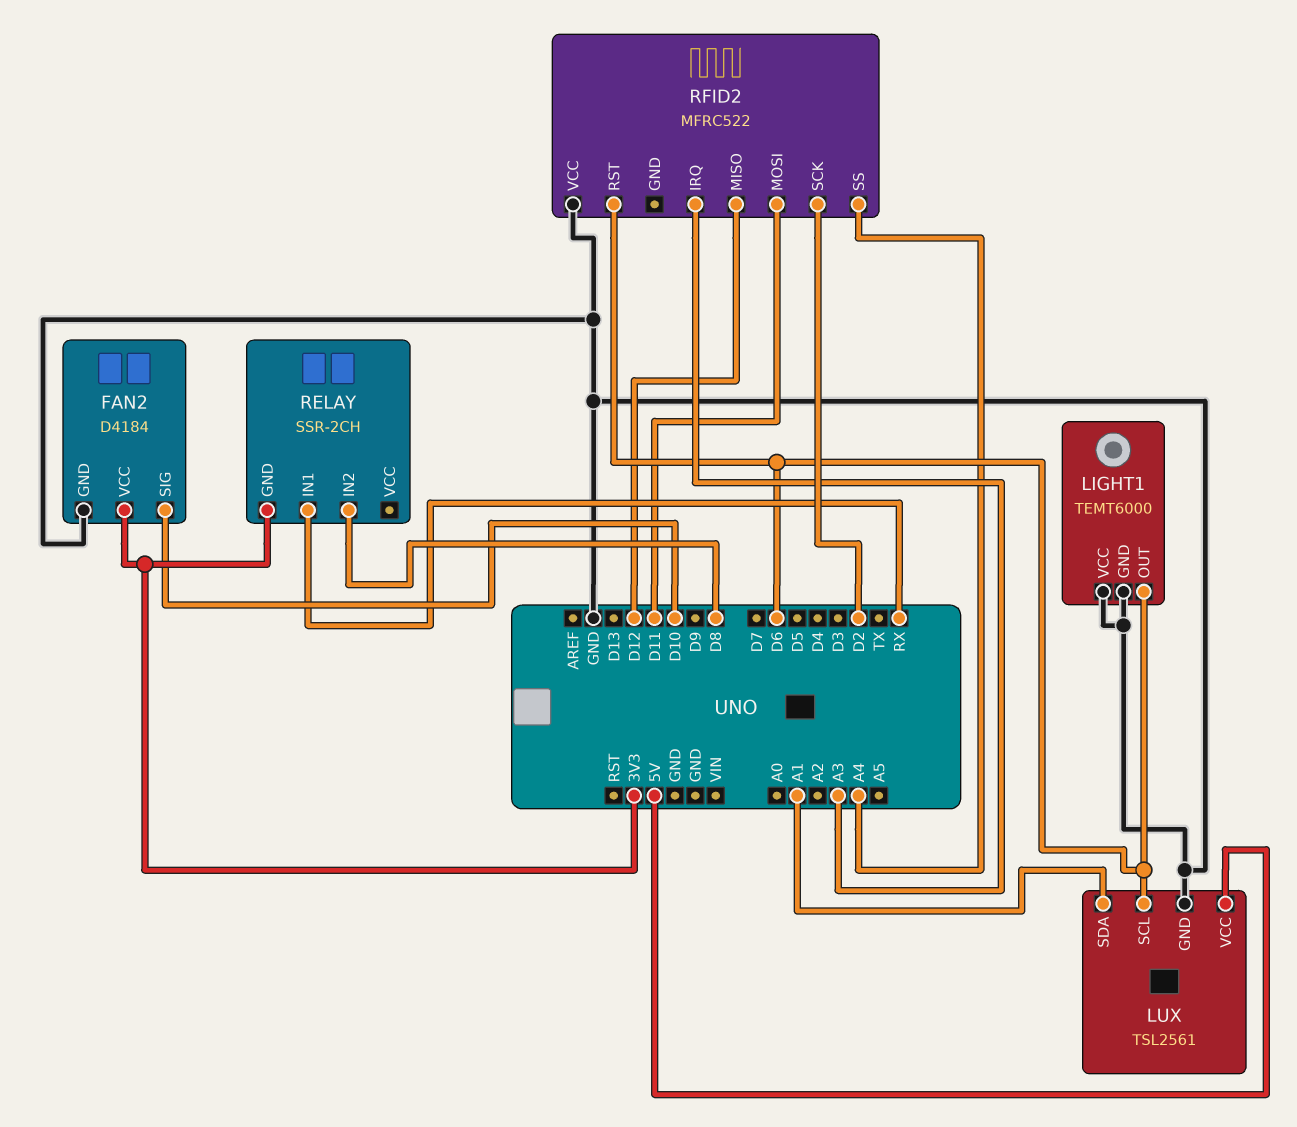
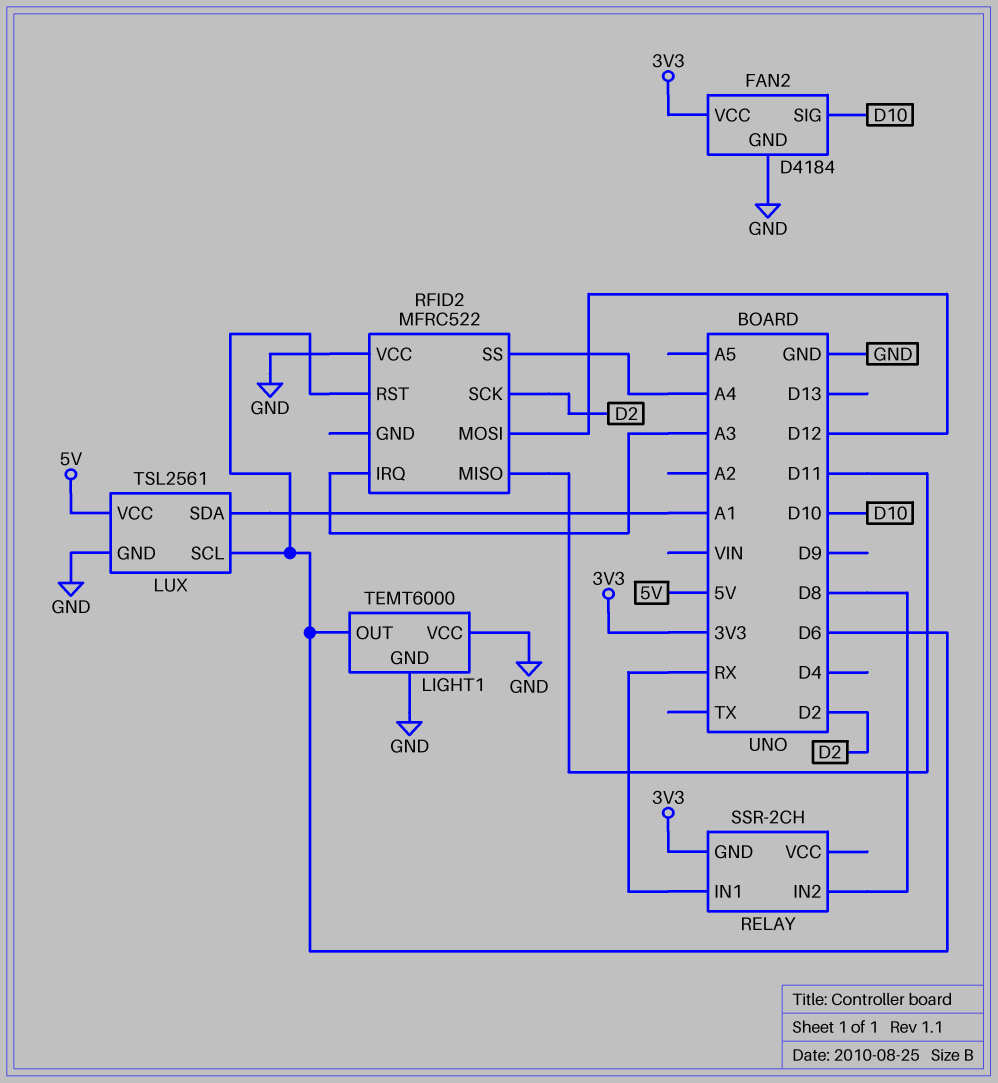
RFID2 pin MISO: D12 -> D11
RFID2 pin MOSI: D11 -> D12

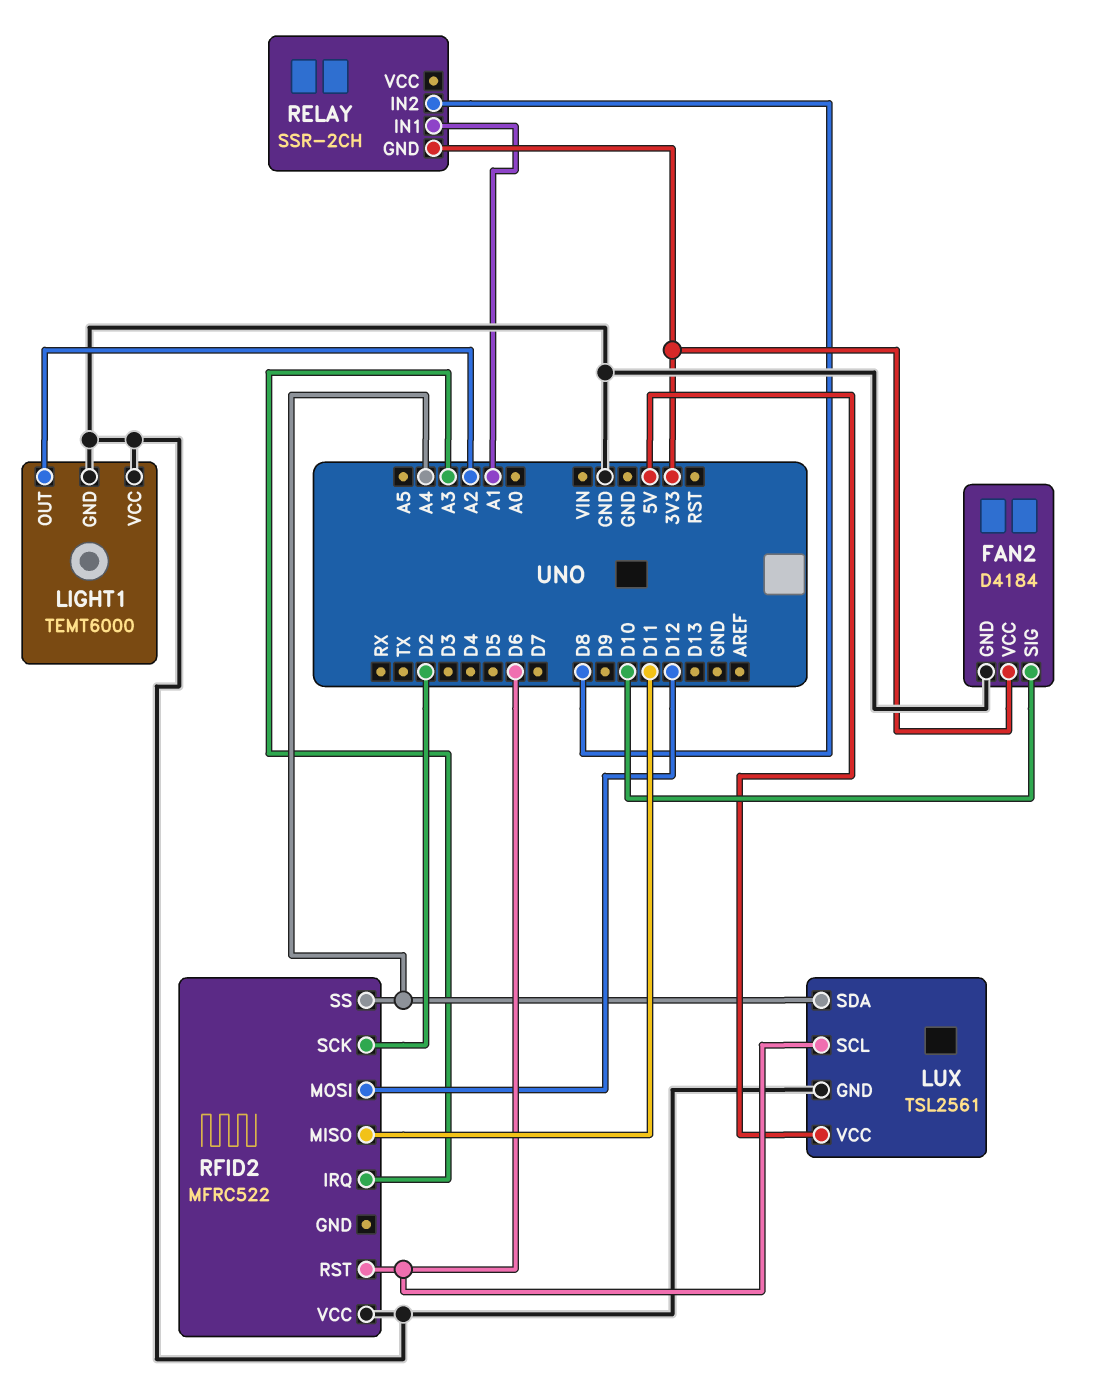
LIGHT1 pin OUT: D6 -> A2
LUX pin SDA: A1 -> A4
RELAY pin IN1: RX -> A1

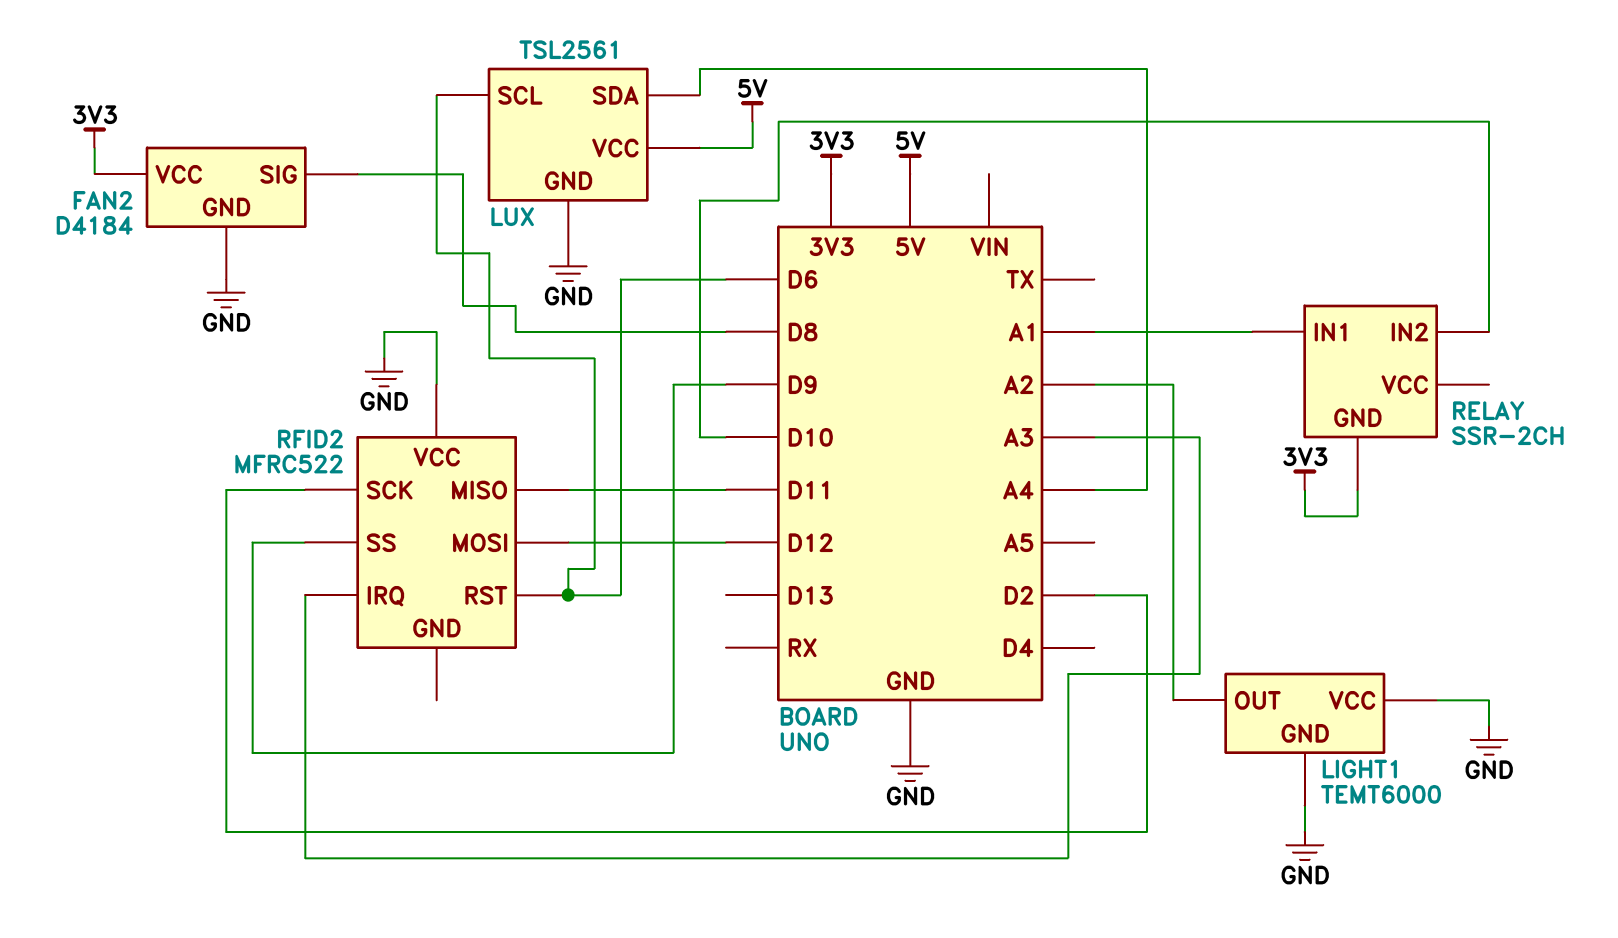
FAN2 pin SIG: D10 -> D8
RELAY pin IN2: D8 -> D10
RFID2 pin SS: A4 -> D9

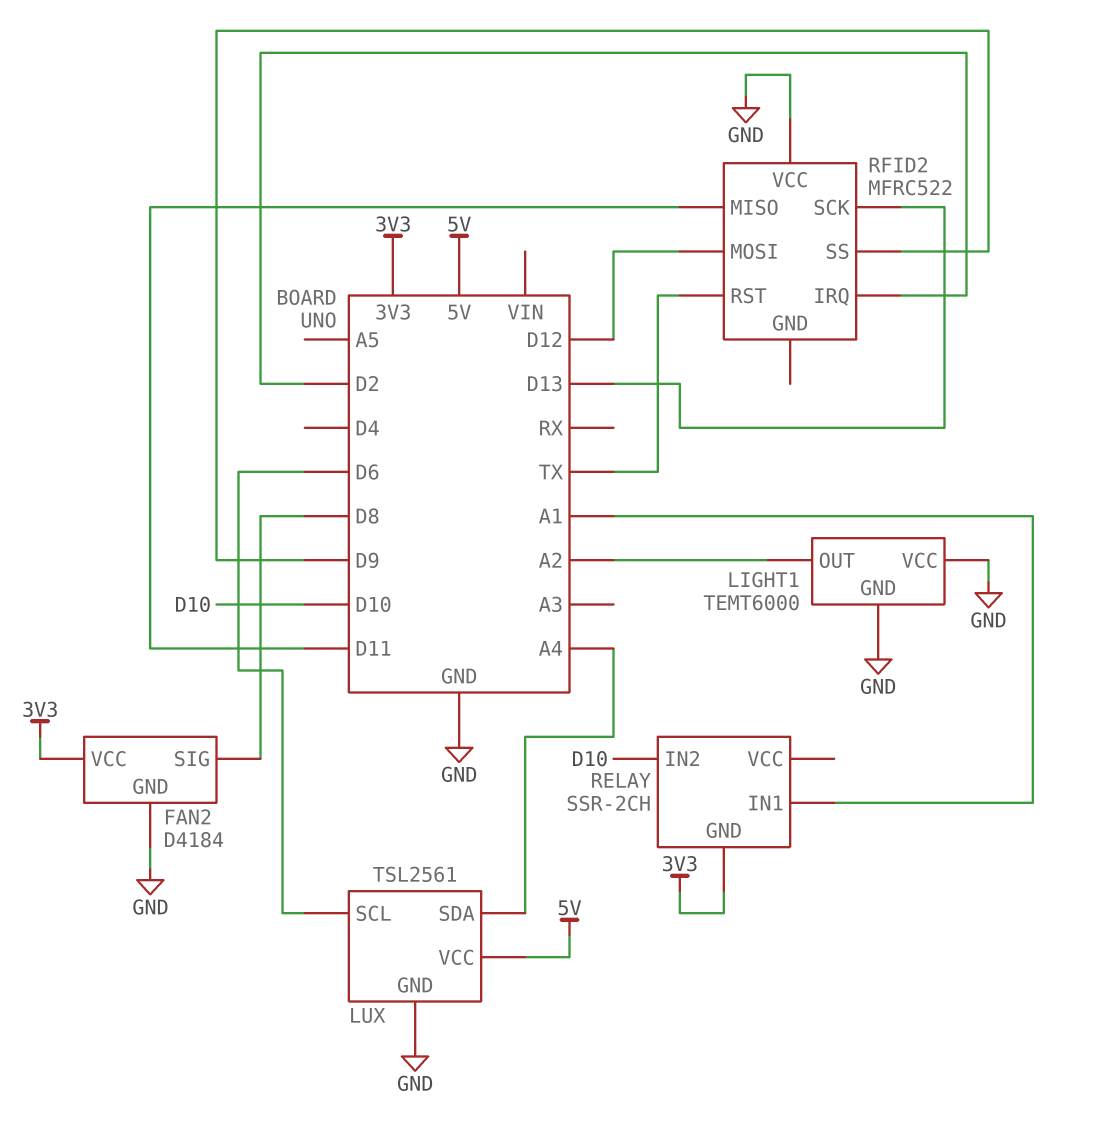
RFID2 pin IRQ: A3 -> D2
RFID2 pin RST: D6 -> TX
RFID2 pin SCK: D2 -> D13

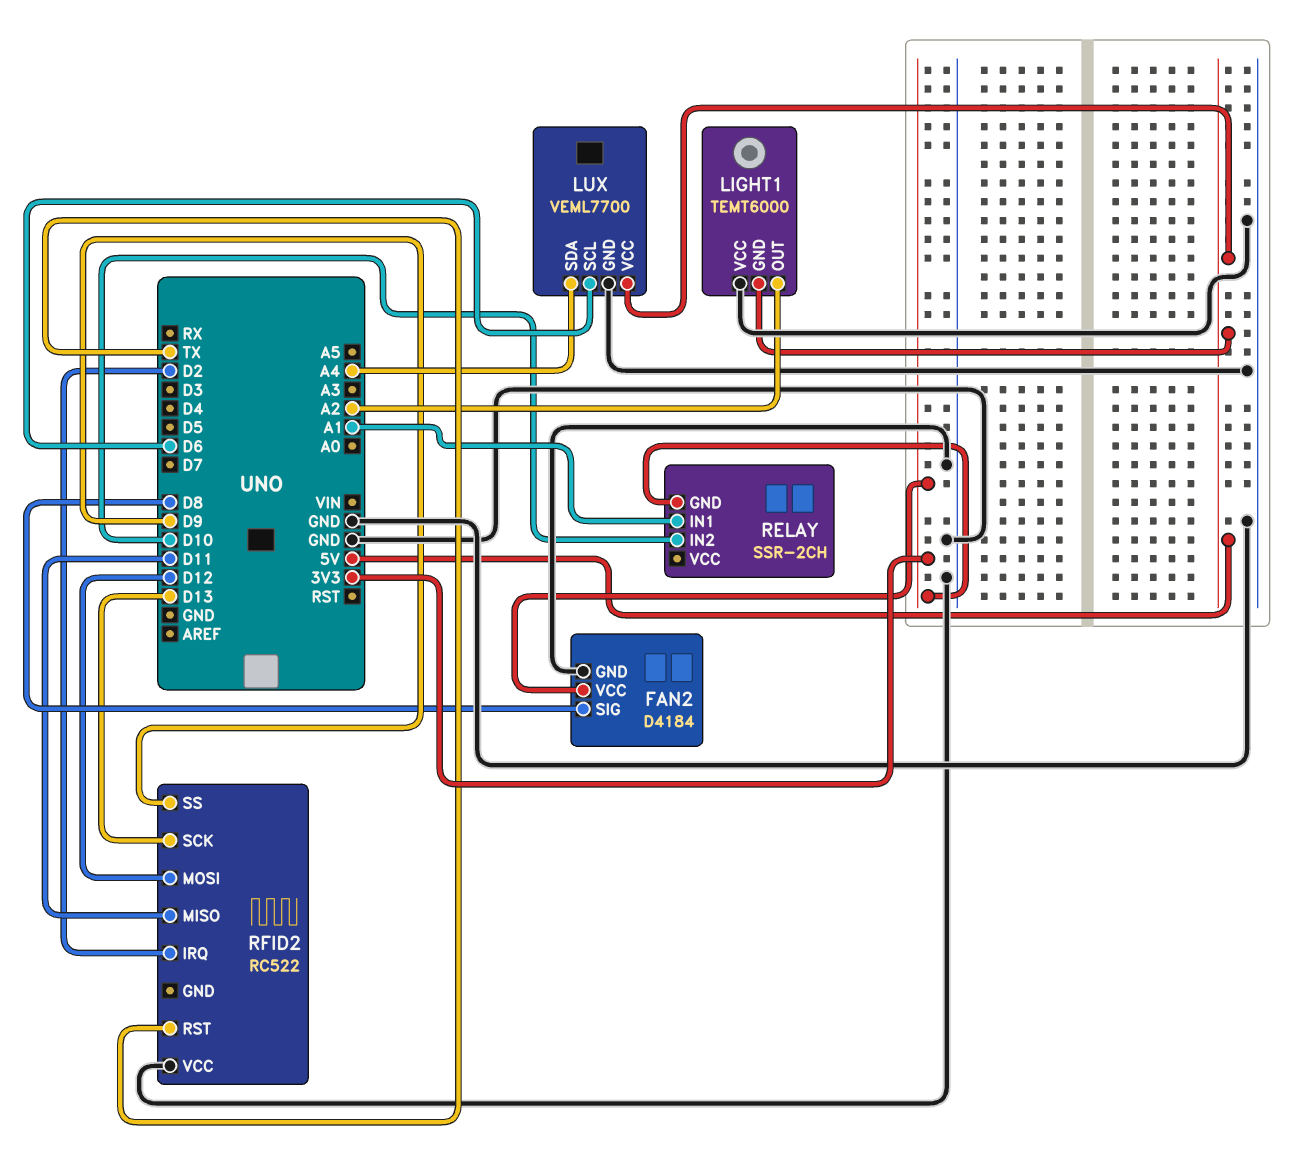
LIGHT1 pin GND: GND -> 5V
LUX: TSL2561 -> VEML7700
RFID2: MFRC522 -> RC522

